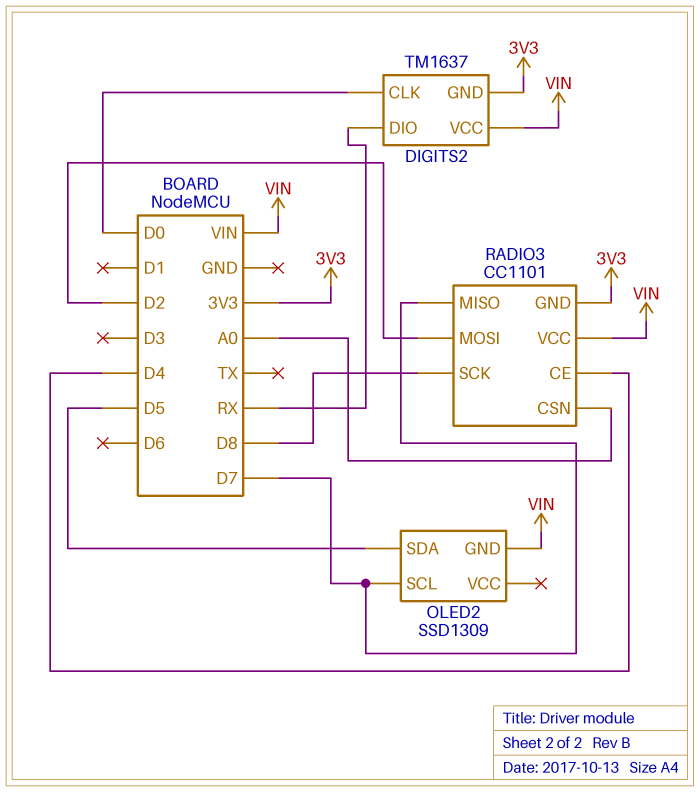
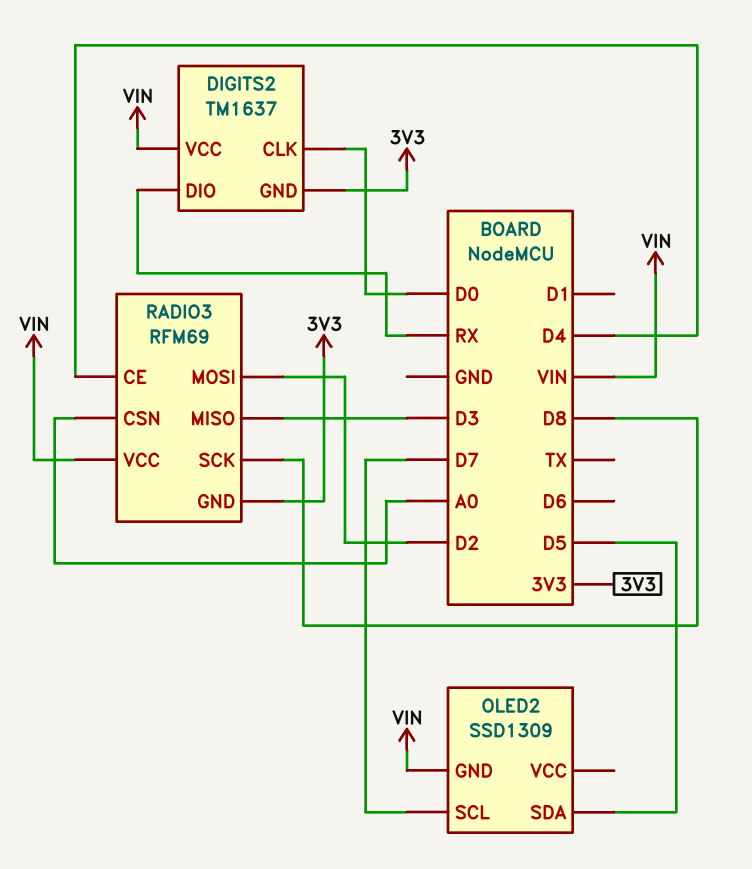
RADIO3: CC1101 -> RFM69
RADIO3 pin MISO: D7 -> D3

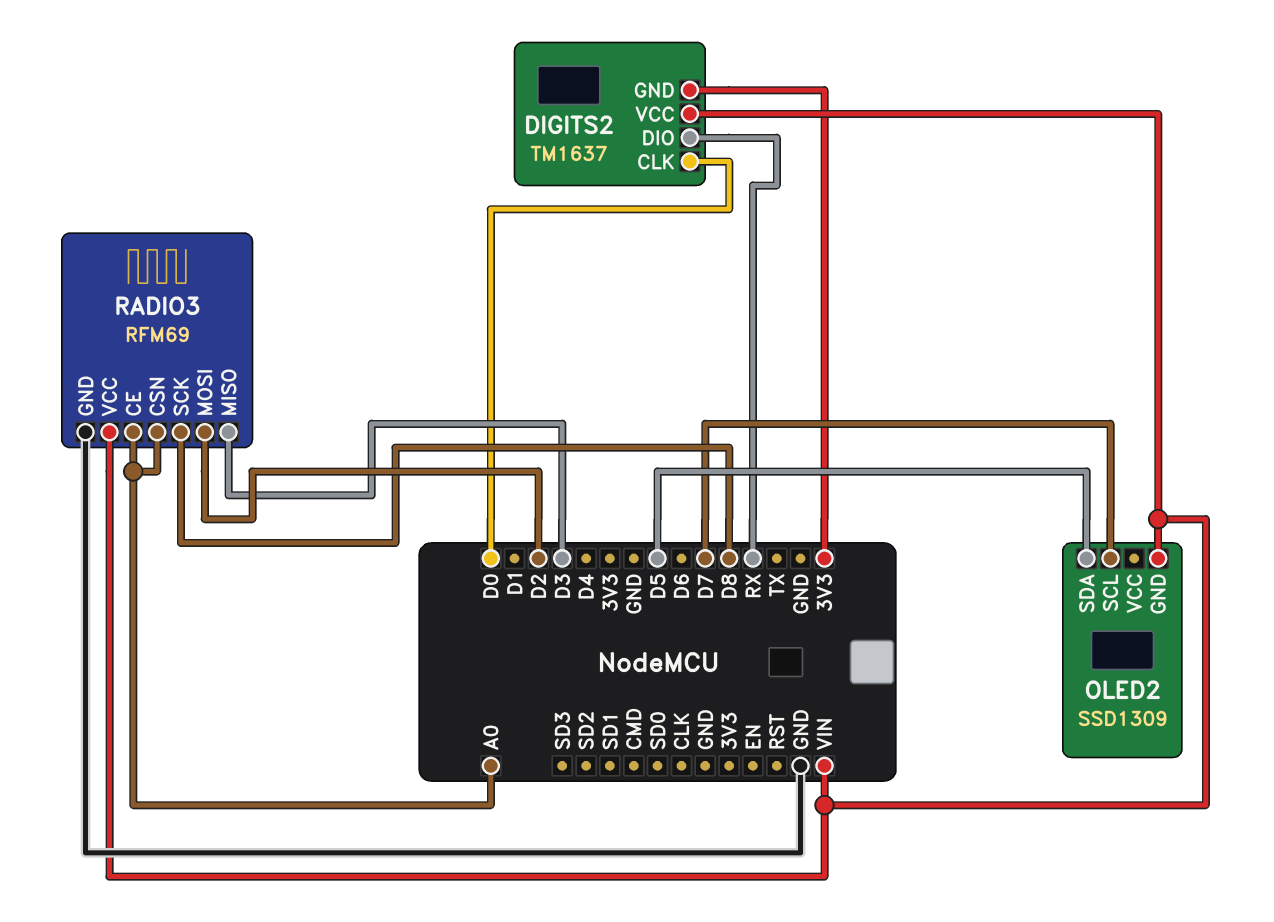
RADIO3 pin CE: D4 -> A0
RADIO3 pin GND: 3V3 -> GND

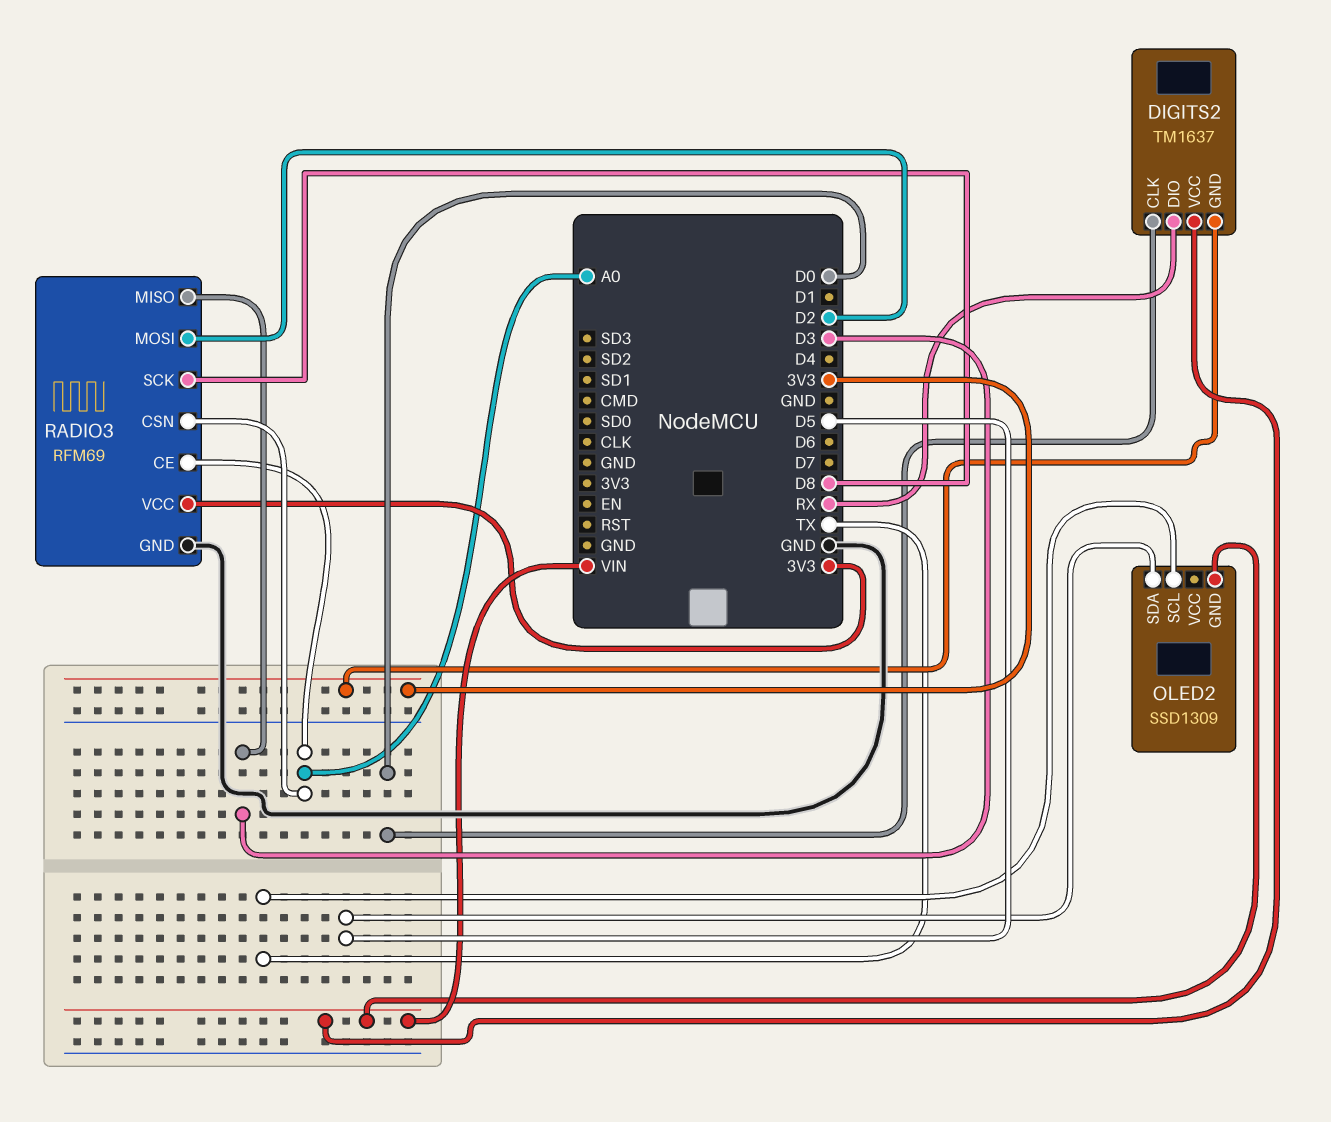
OLED2 pin SCL: D7 -> TX
RADIO3 pin VCC: VIN -> 3V3

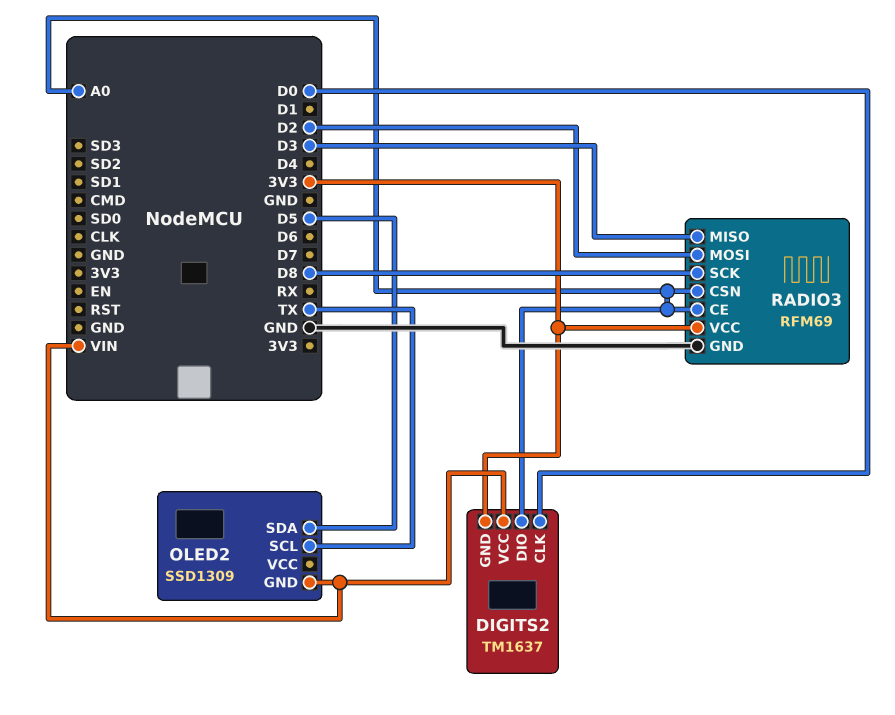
DIGITS2 pin DIO: RX -> A0

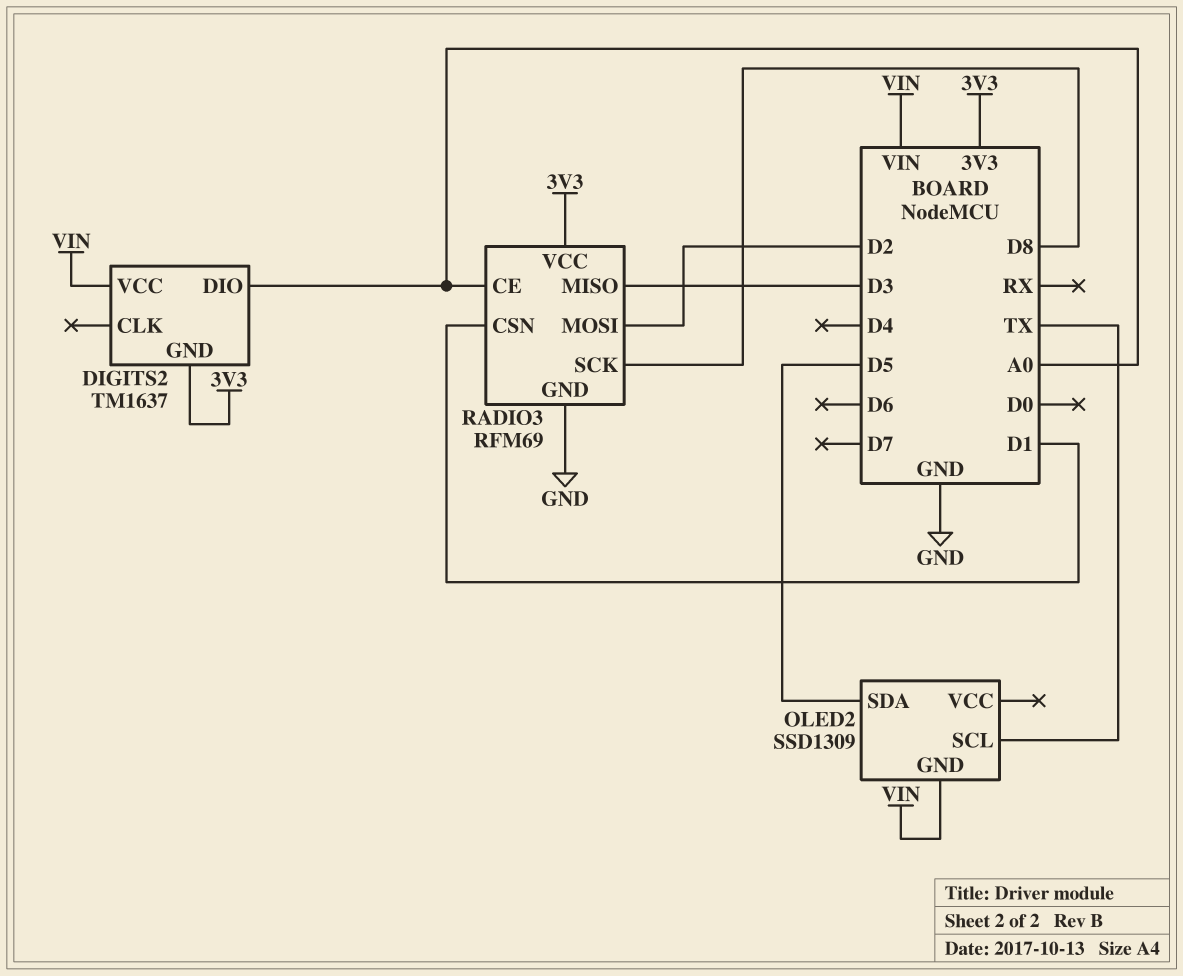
DIGITS2 pin CLK: D0 -> none
RADIO3 pin CSN: A0 -> D1

